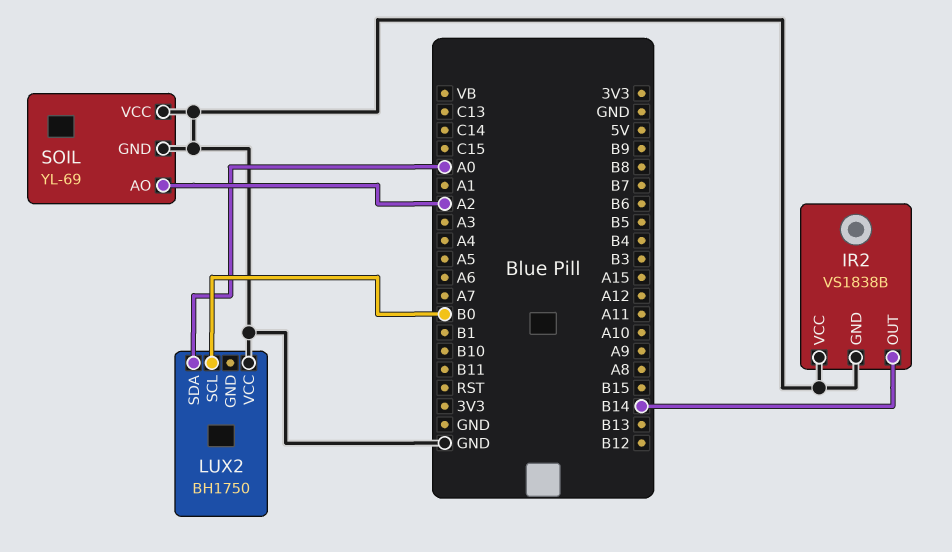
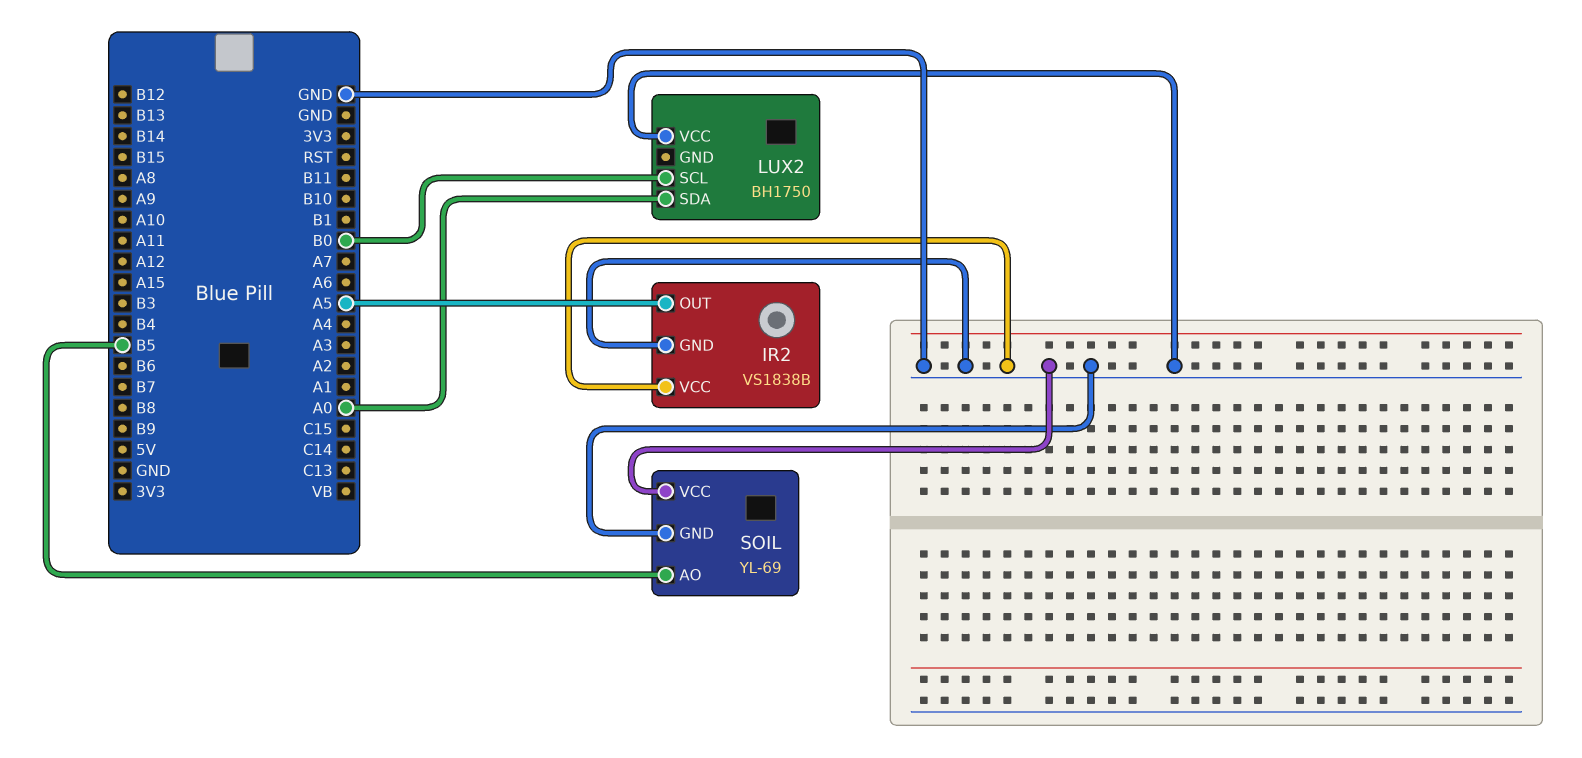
IR2 pin OUT: B14 -> A5
SOIL pin AO: A2 -> B5

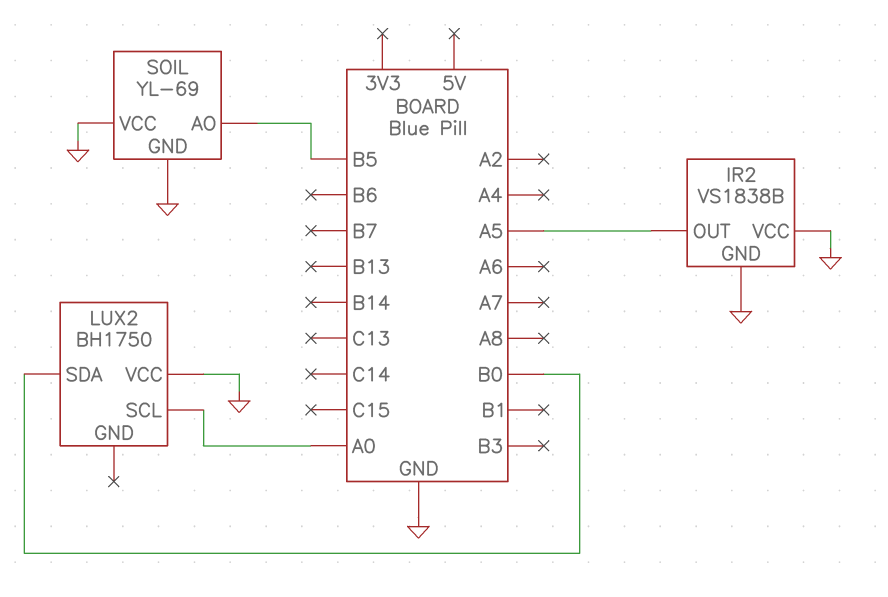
LUX2 pin SCL: B0 -> A0
LUX2 pin SDA: A0 -> B0

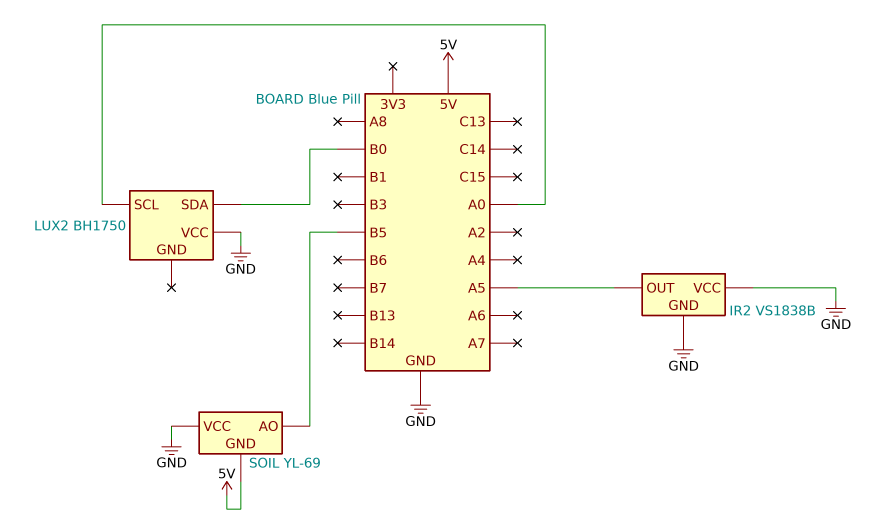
SOIL pin GND: GND -> 5V

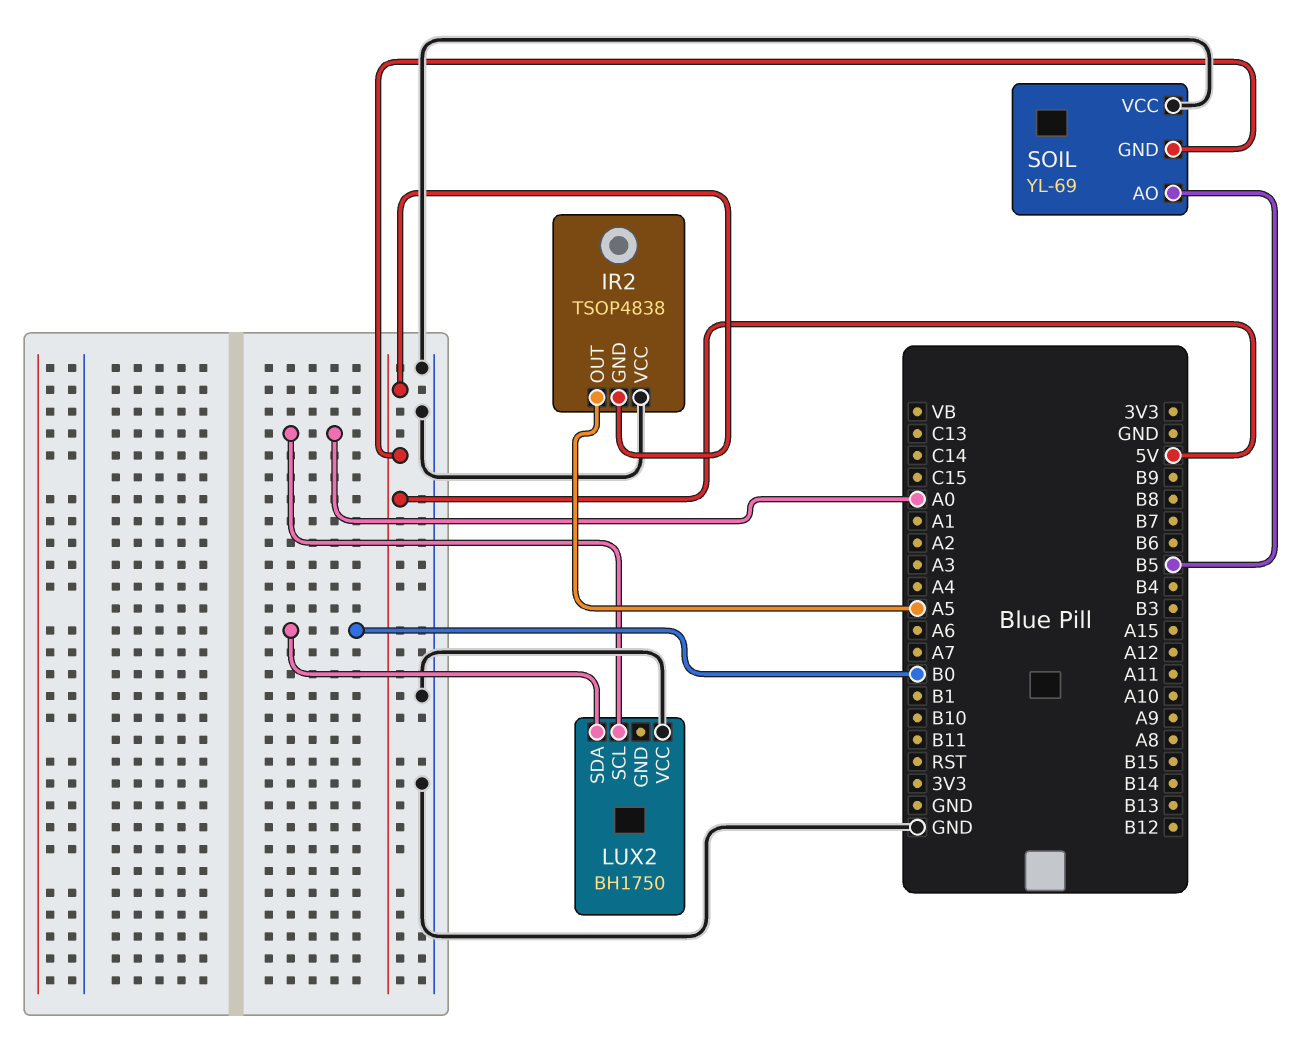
IR2: VS1838B -> TSOP4838
IR2 pin GND: GND -> 5V

